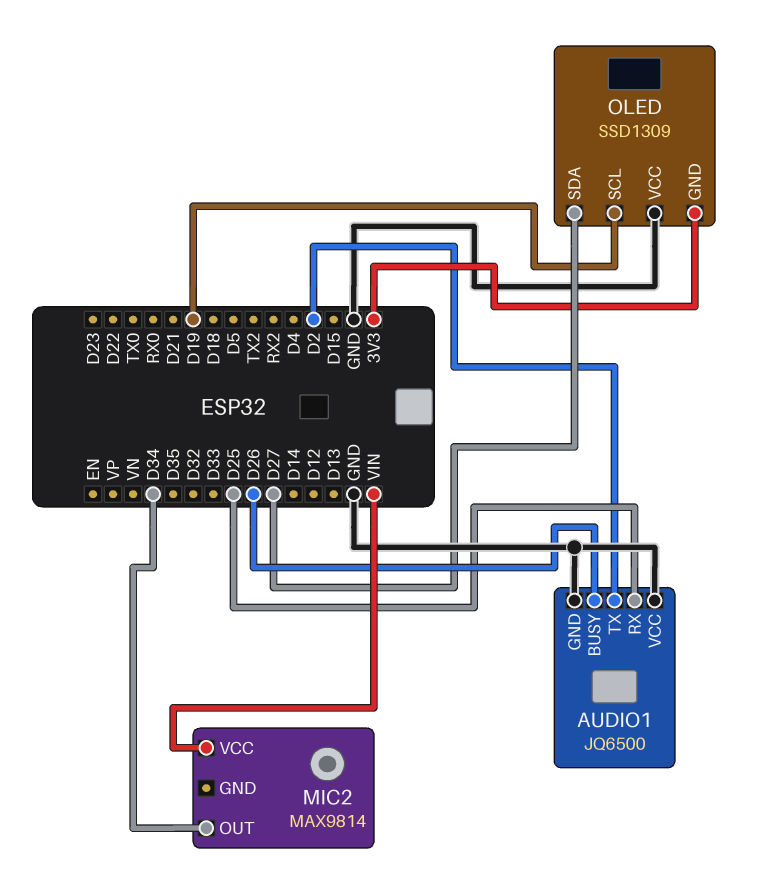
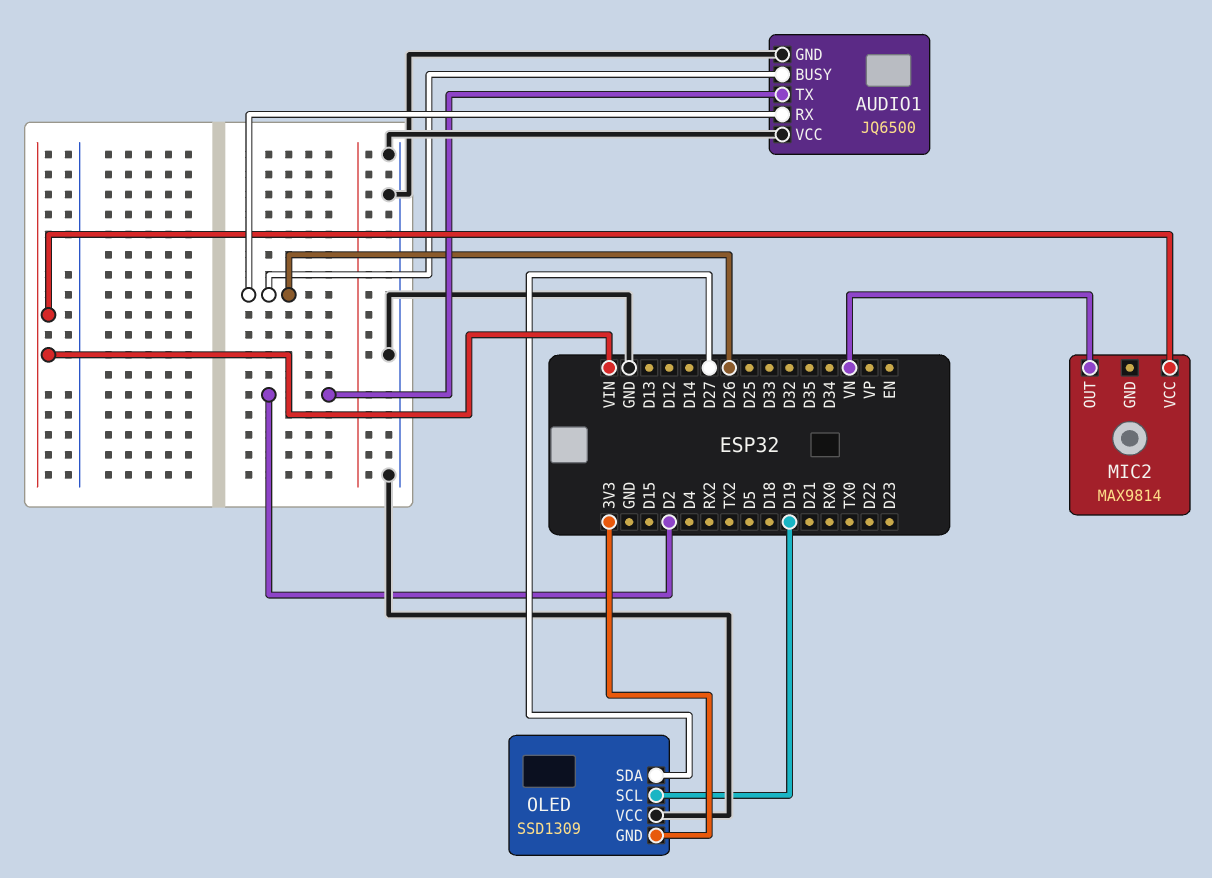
AUDIO1 pin RX: D25 -> D26
MIC2 pin OUT: D34 -> VN

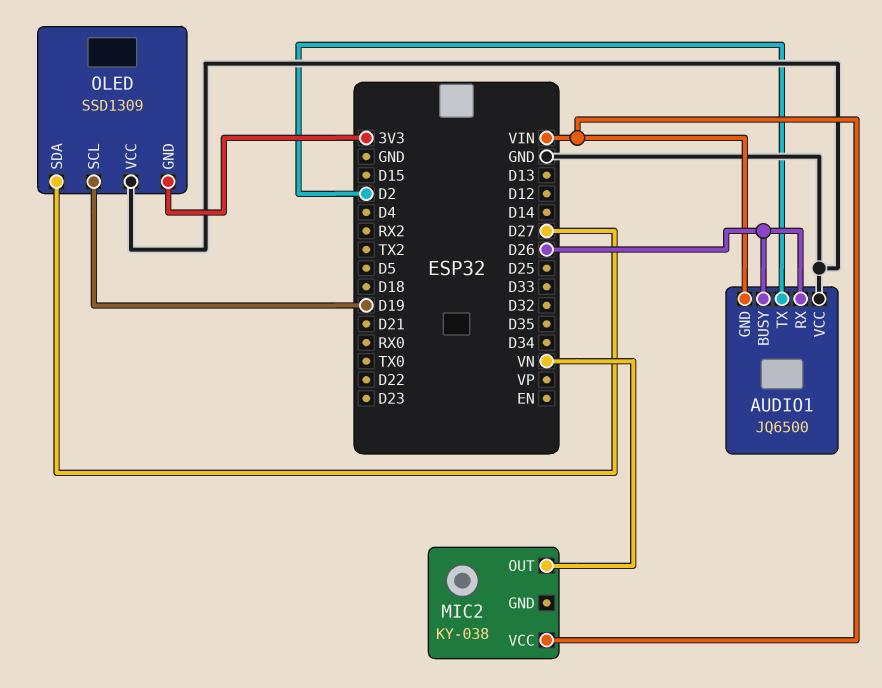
AUDIO1 pin GND: GND -> VIN
MIC2: MAX9814 -> KY-038

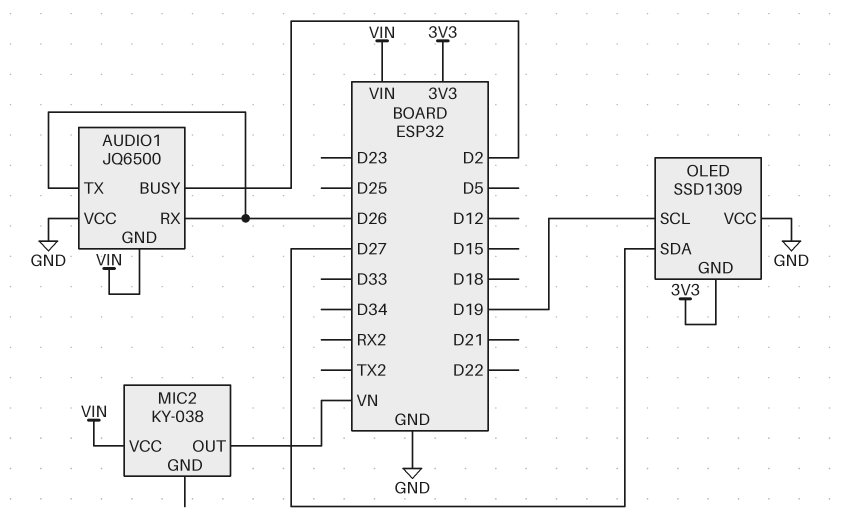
AUDIO1 pin BUSY: D26 -> D2
AUDIO1 pin TX: D2 -> D26

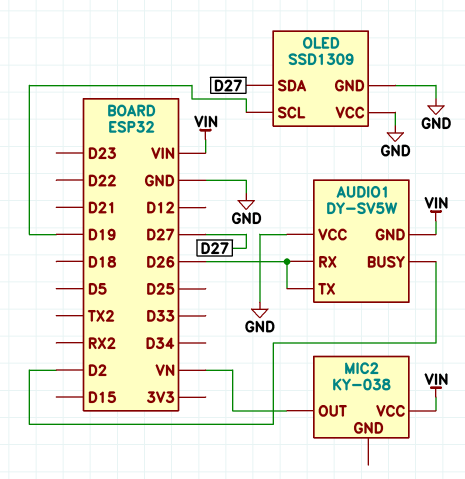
AUDIO1: JQ6500 -> DY-SV5W
OLED pin GND: 3V3 -> GND

